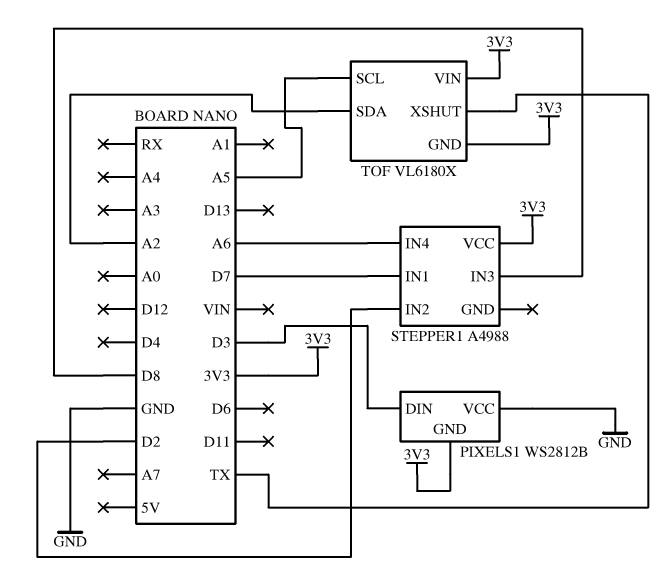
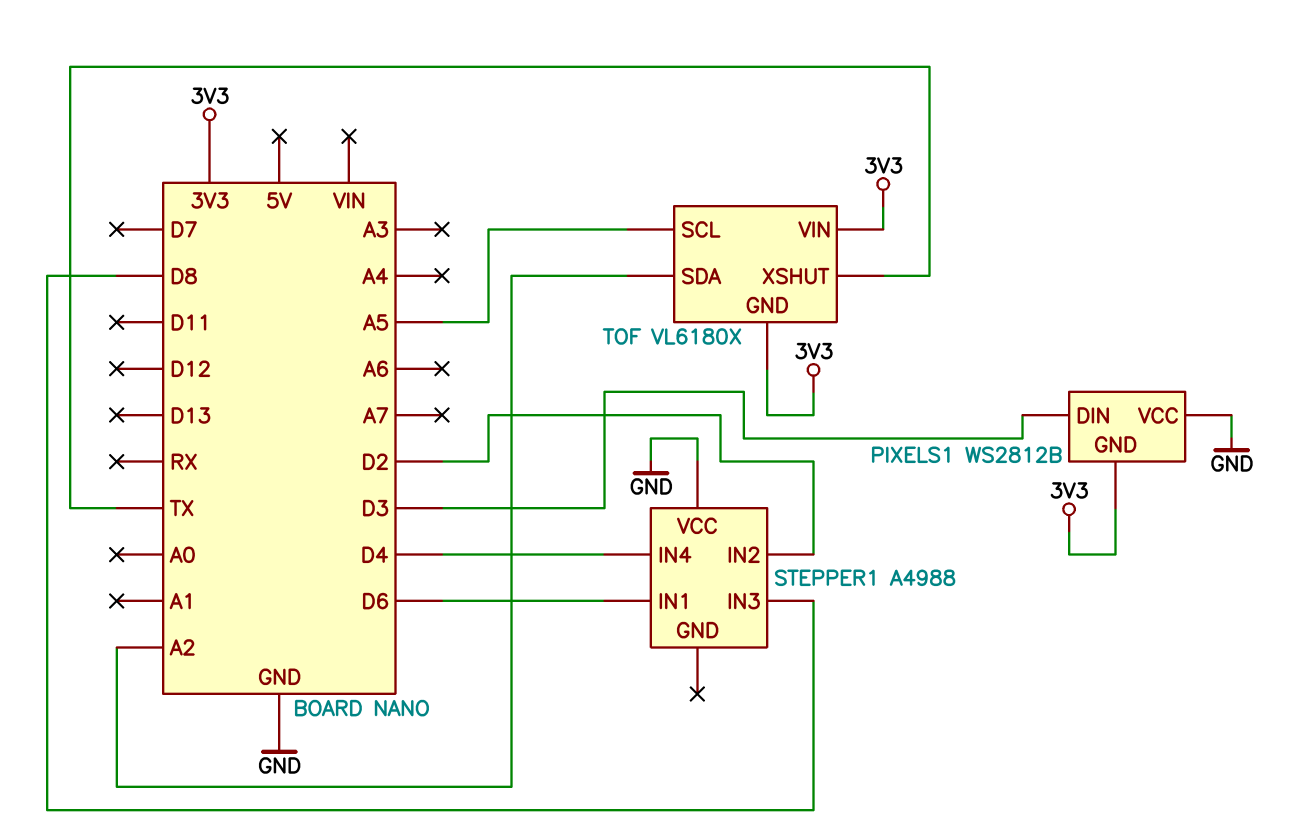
STEPPER1 pin IN1: D7 -> D6
STEPPER1 pin IN4: A6 -> D4
STEPPER1 pin VCC: 3V3 -> GND

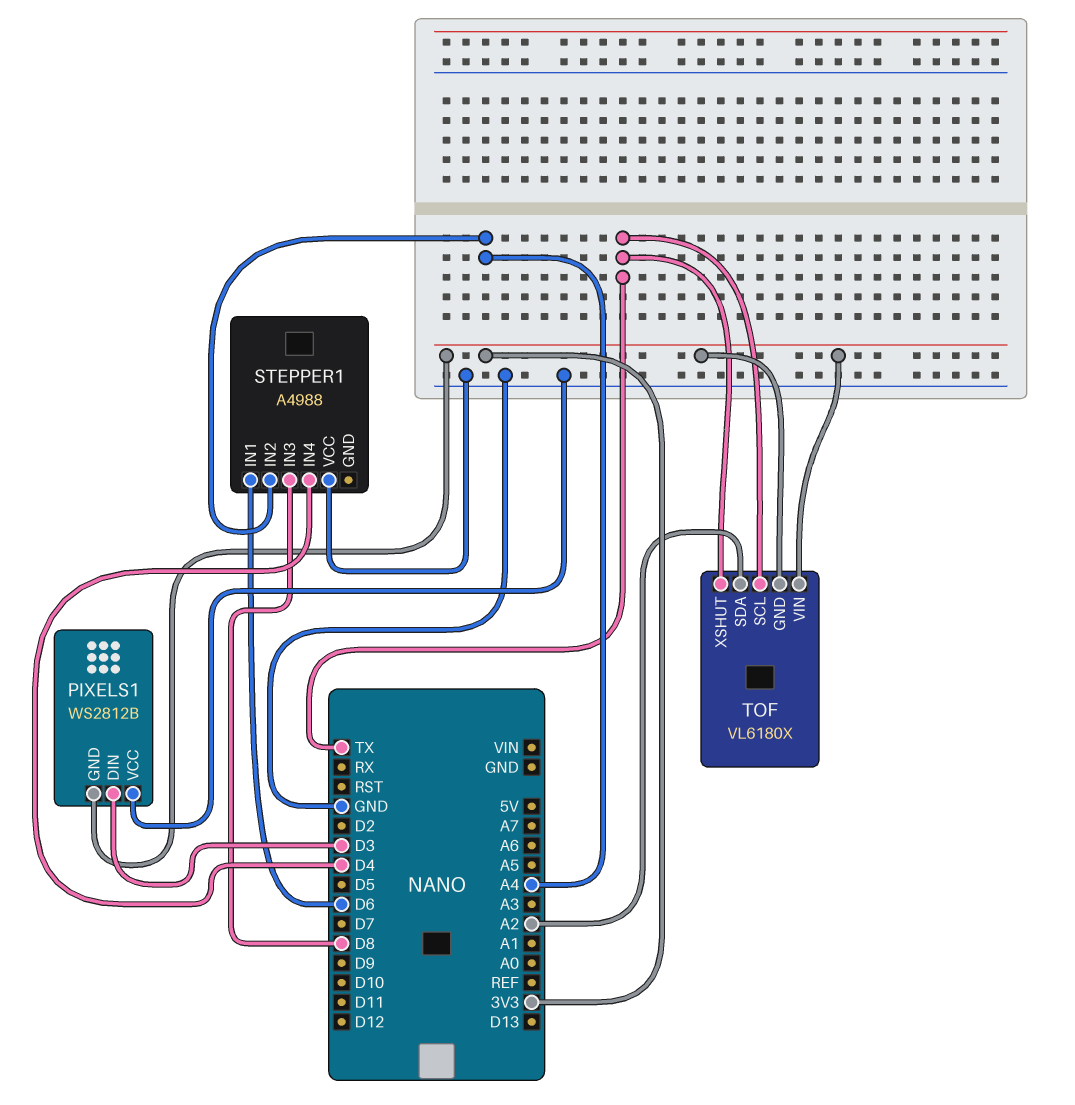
STEPPER1 pin IN2: D2 -> A4
TOF pin SCL: A5 -> TX

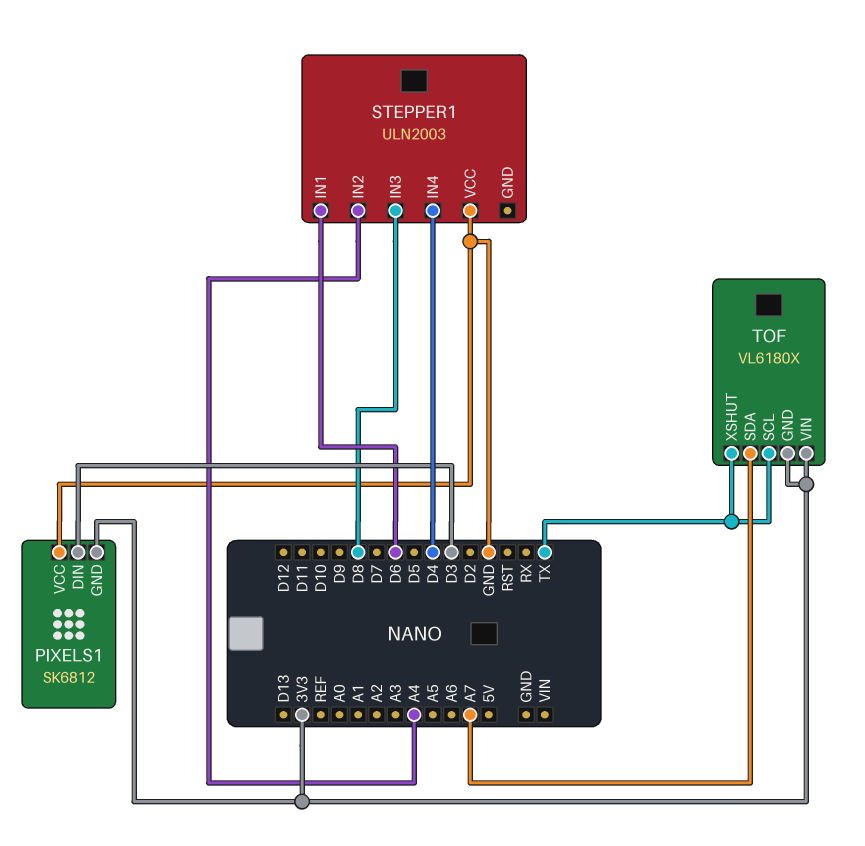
PIXELS1: WS2812B -> SK6812
STEPPER1: A4988 -> ULN2003
TOF pin SDA: A2 -> A7

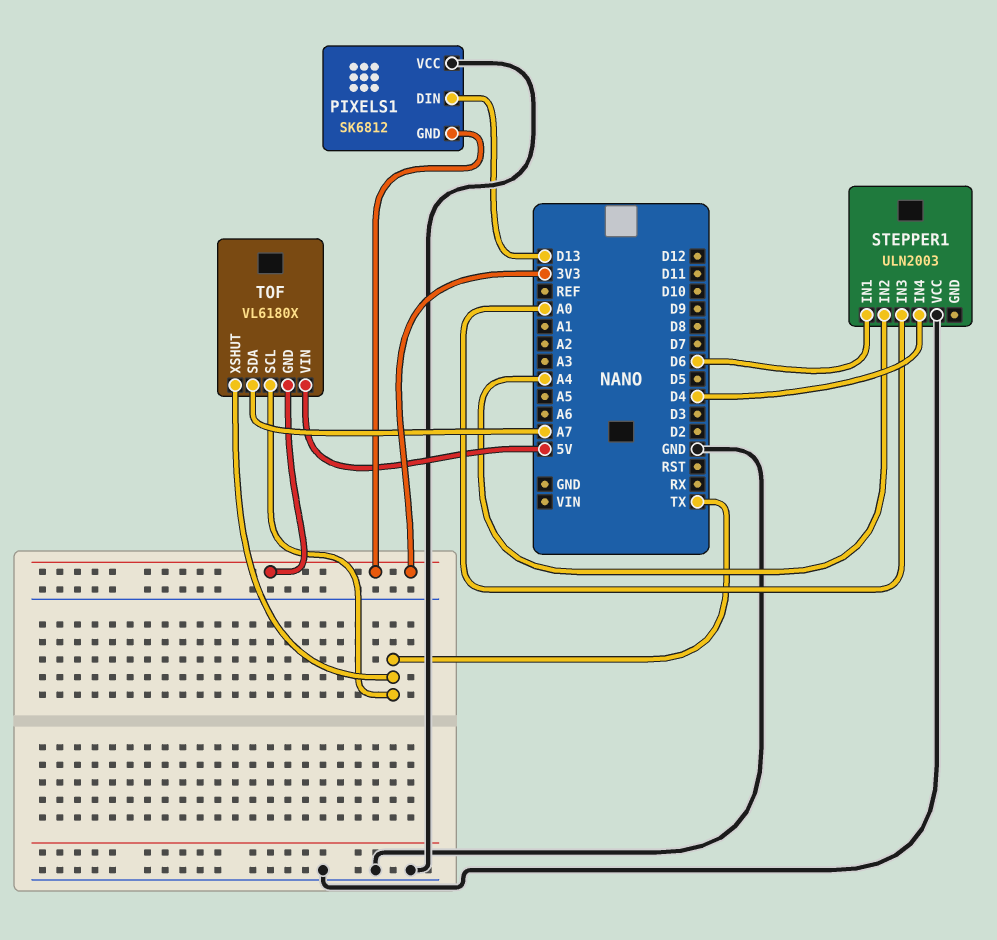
PIXELS1 pin DIN: D3 -> D13
STEPPER1 pin IN3: D8 -> A0
TOF pin VIN: 3V3 -> 5V

